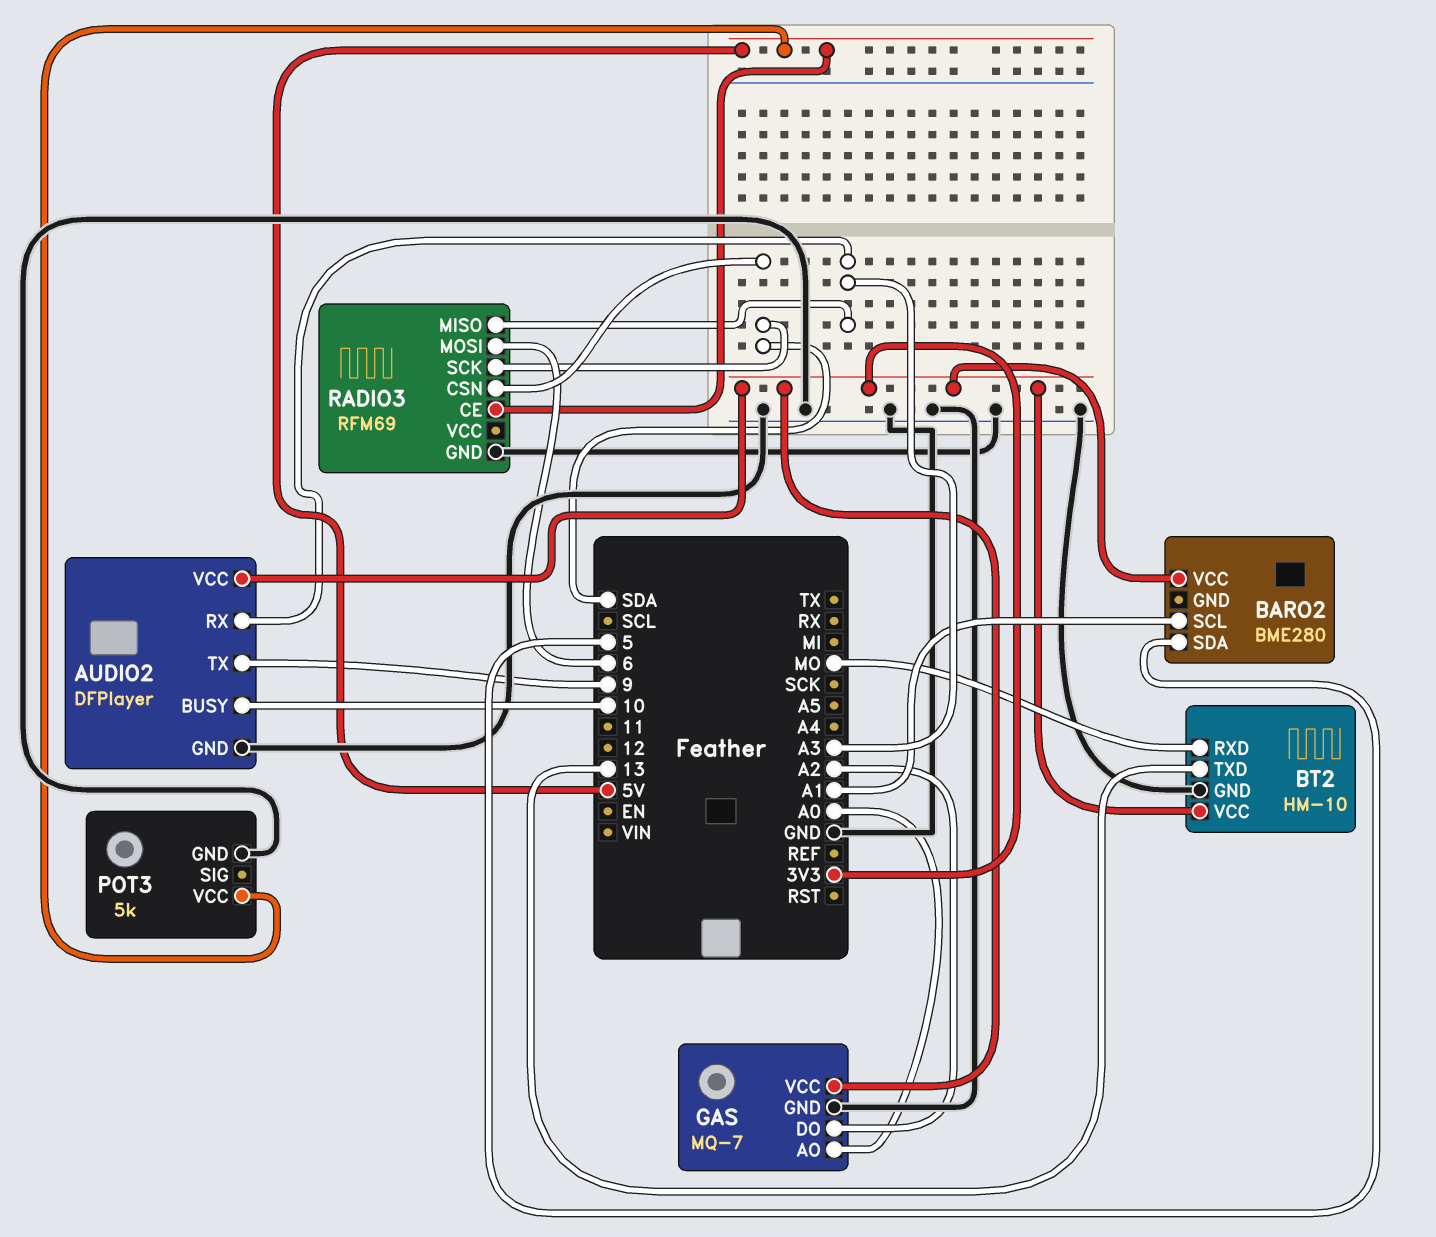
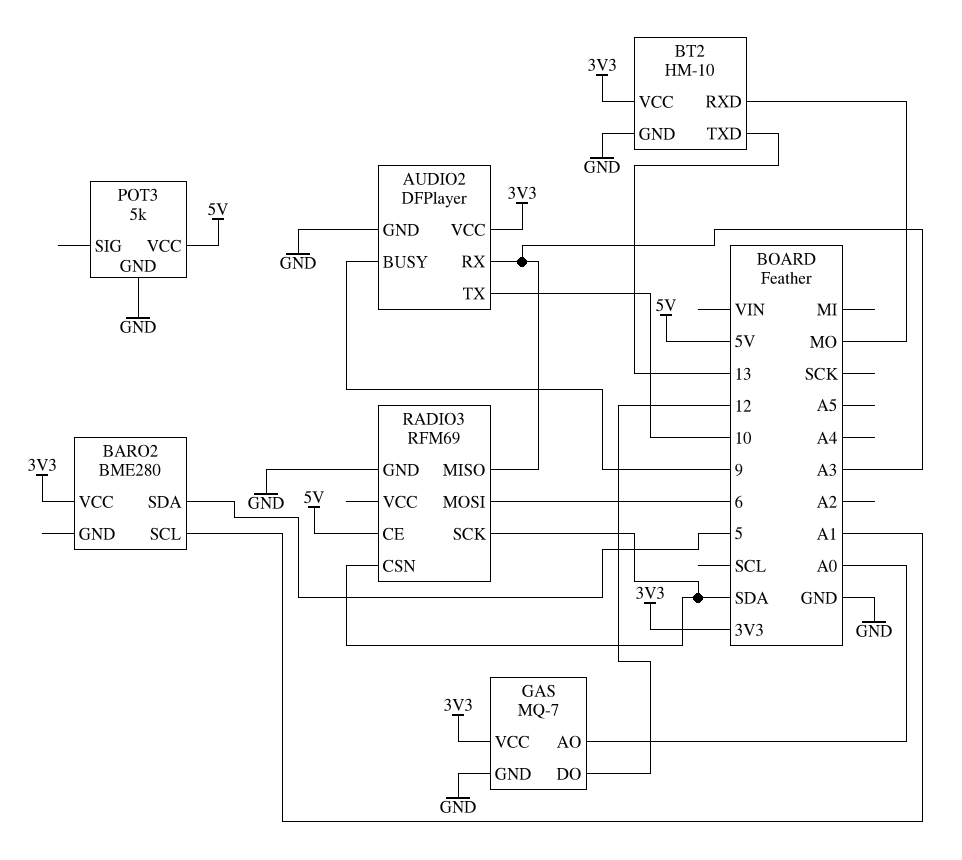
AUDIO2 pin BUSY: 10 -> 9
AUDIO2 pin TX: 9 -> 10
GAS pin DO: A2 -> 12

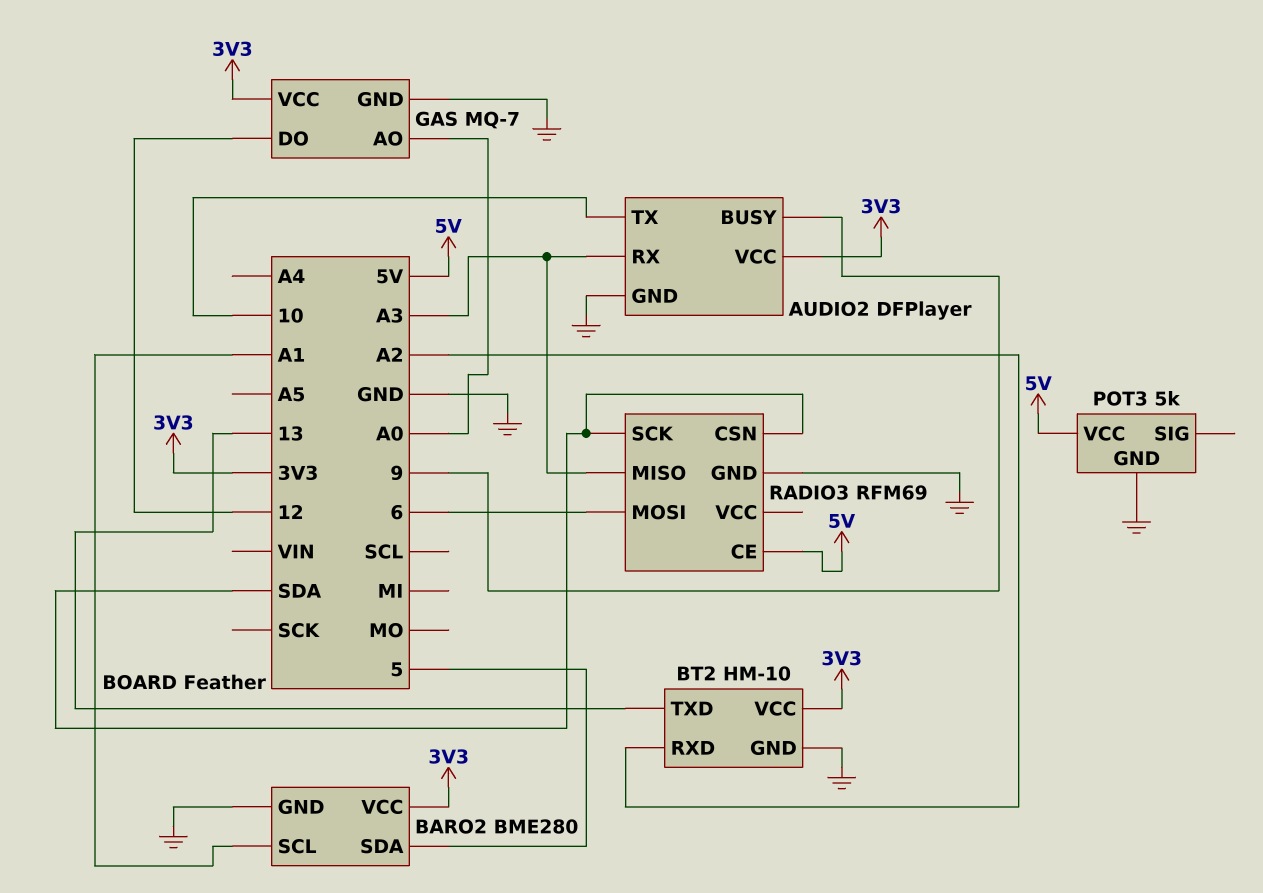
BARO2 pin GND: none -> GND
BT2 pin RXD: MO -> A2

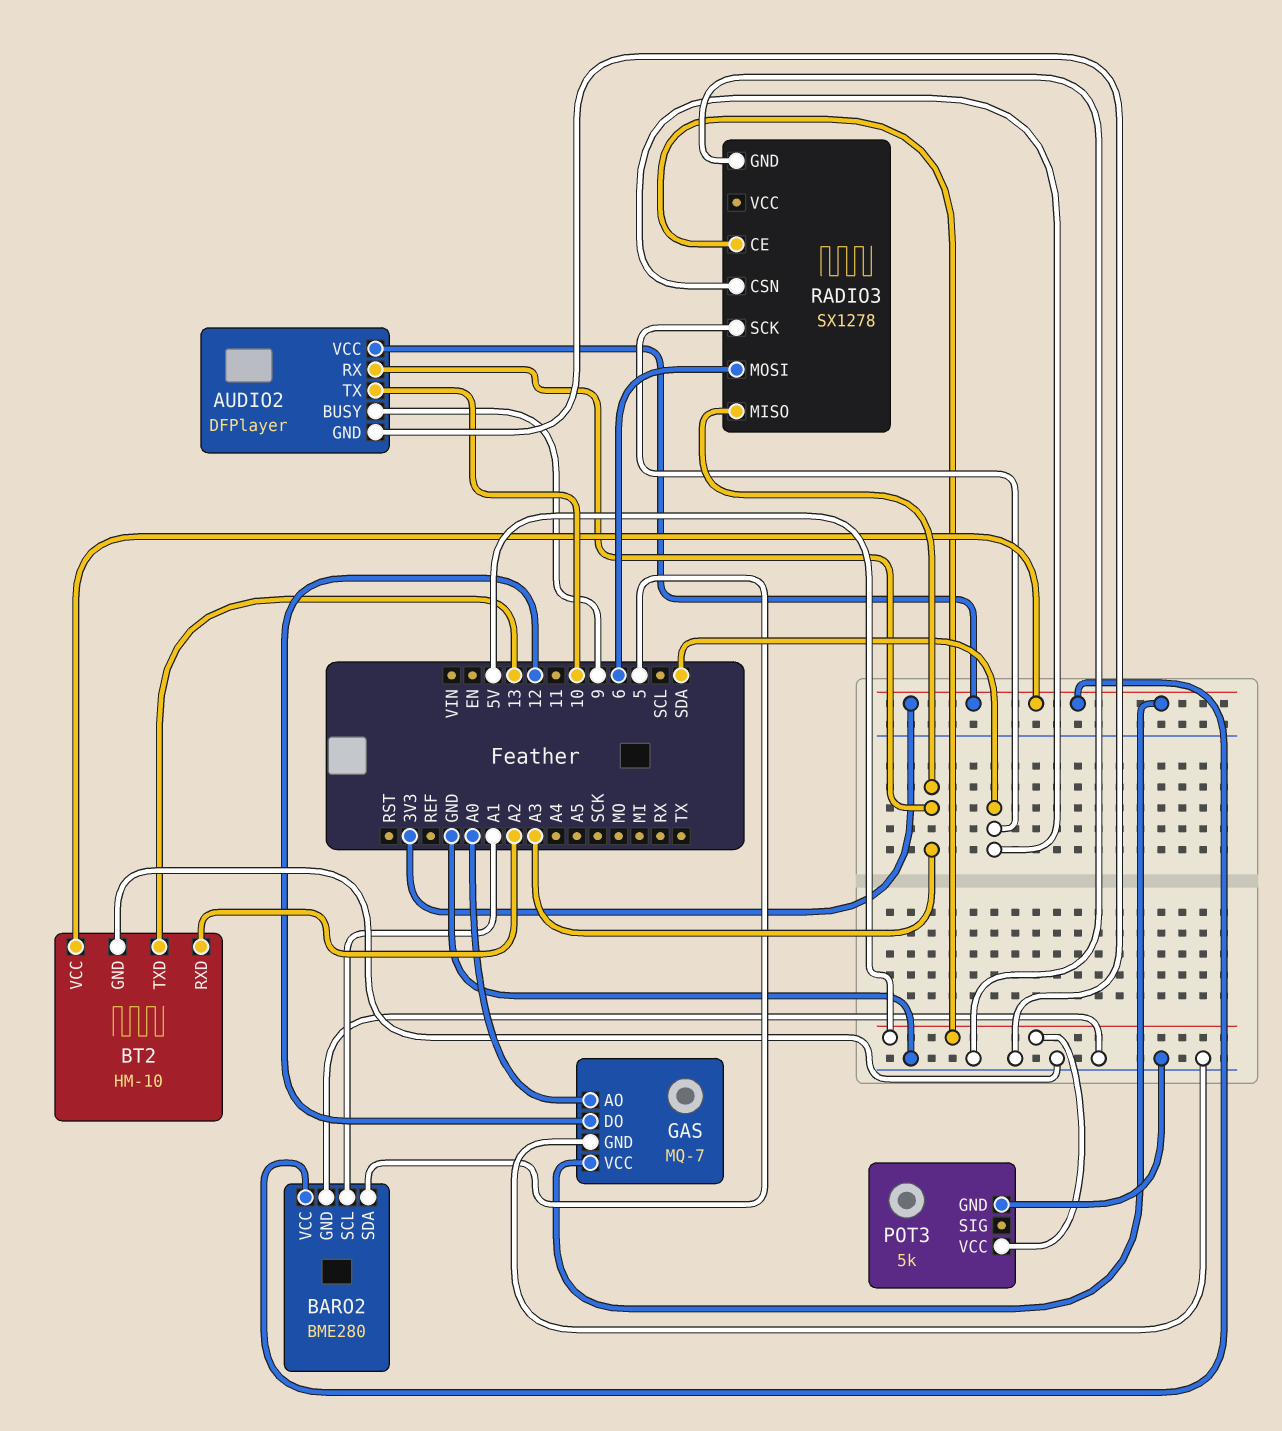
RADIO3: RFM69 -> SX1278

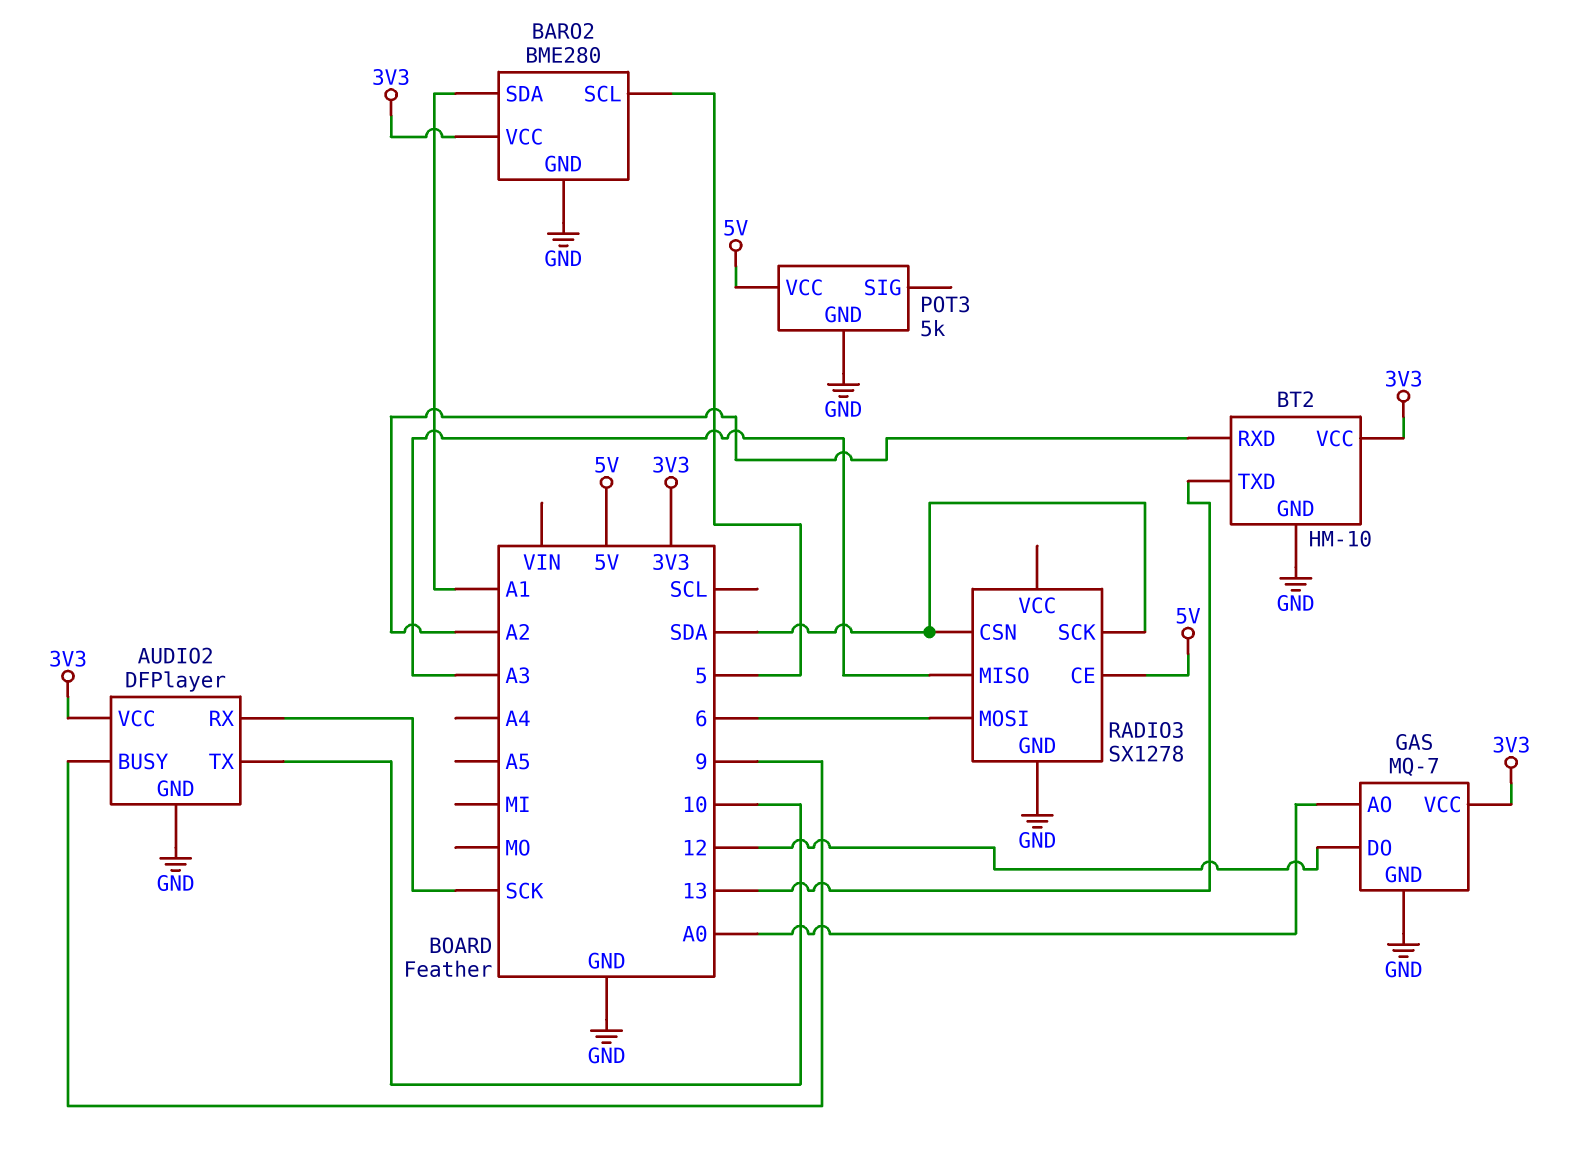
AUDIO2 pin RX: A3 -> SCK
BARO2 pin SCL: A1 -> 5
BARO2 pin SDA: 5 -> A1

